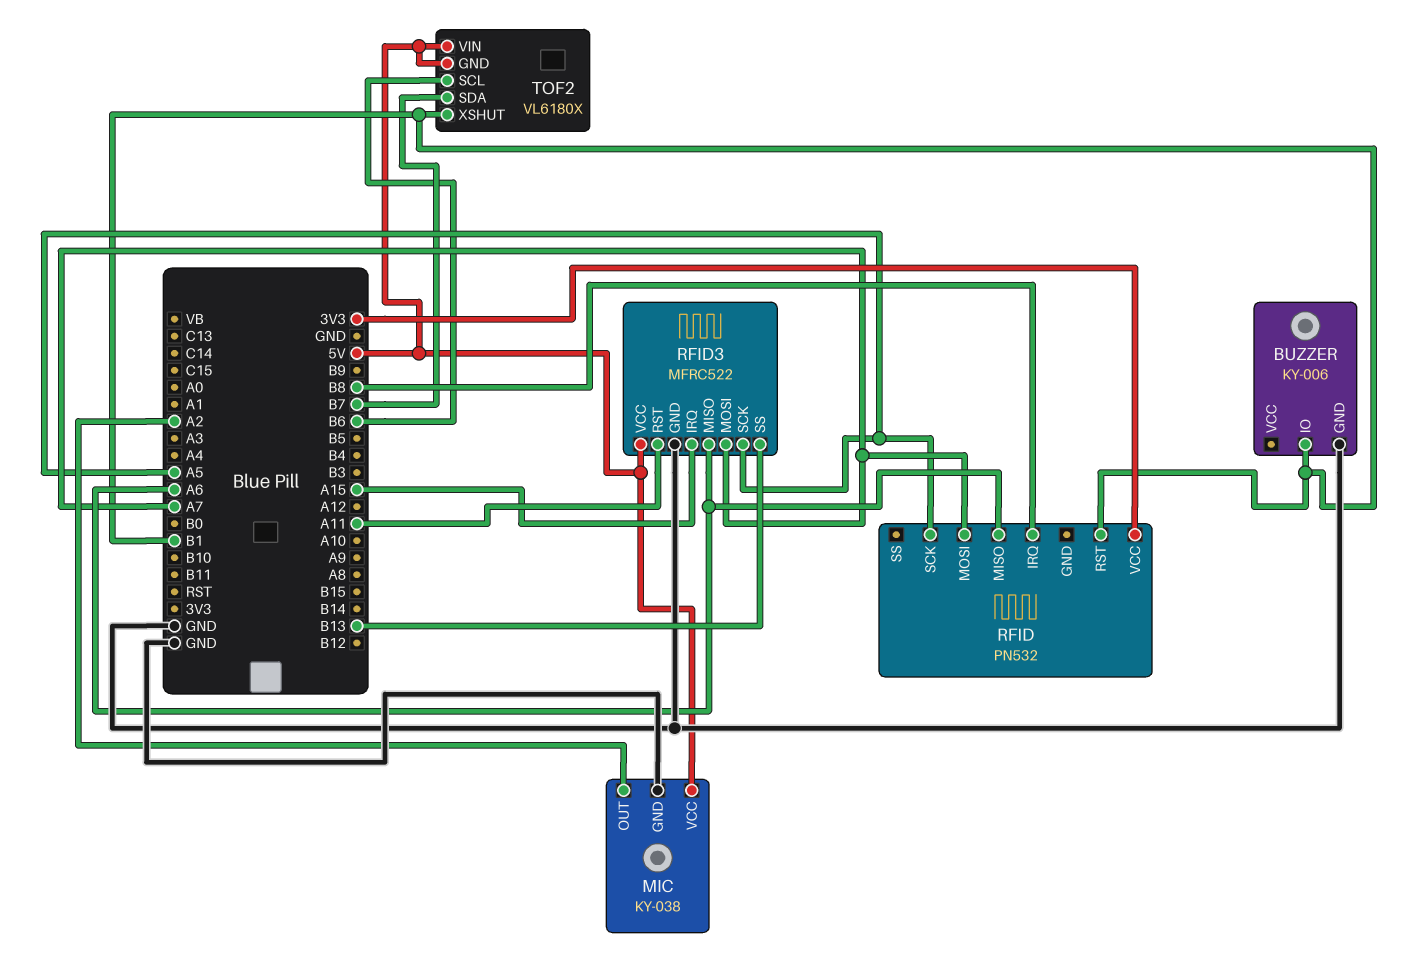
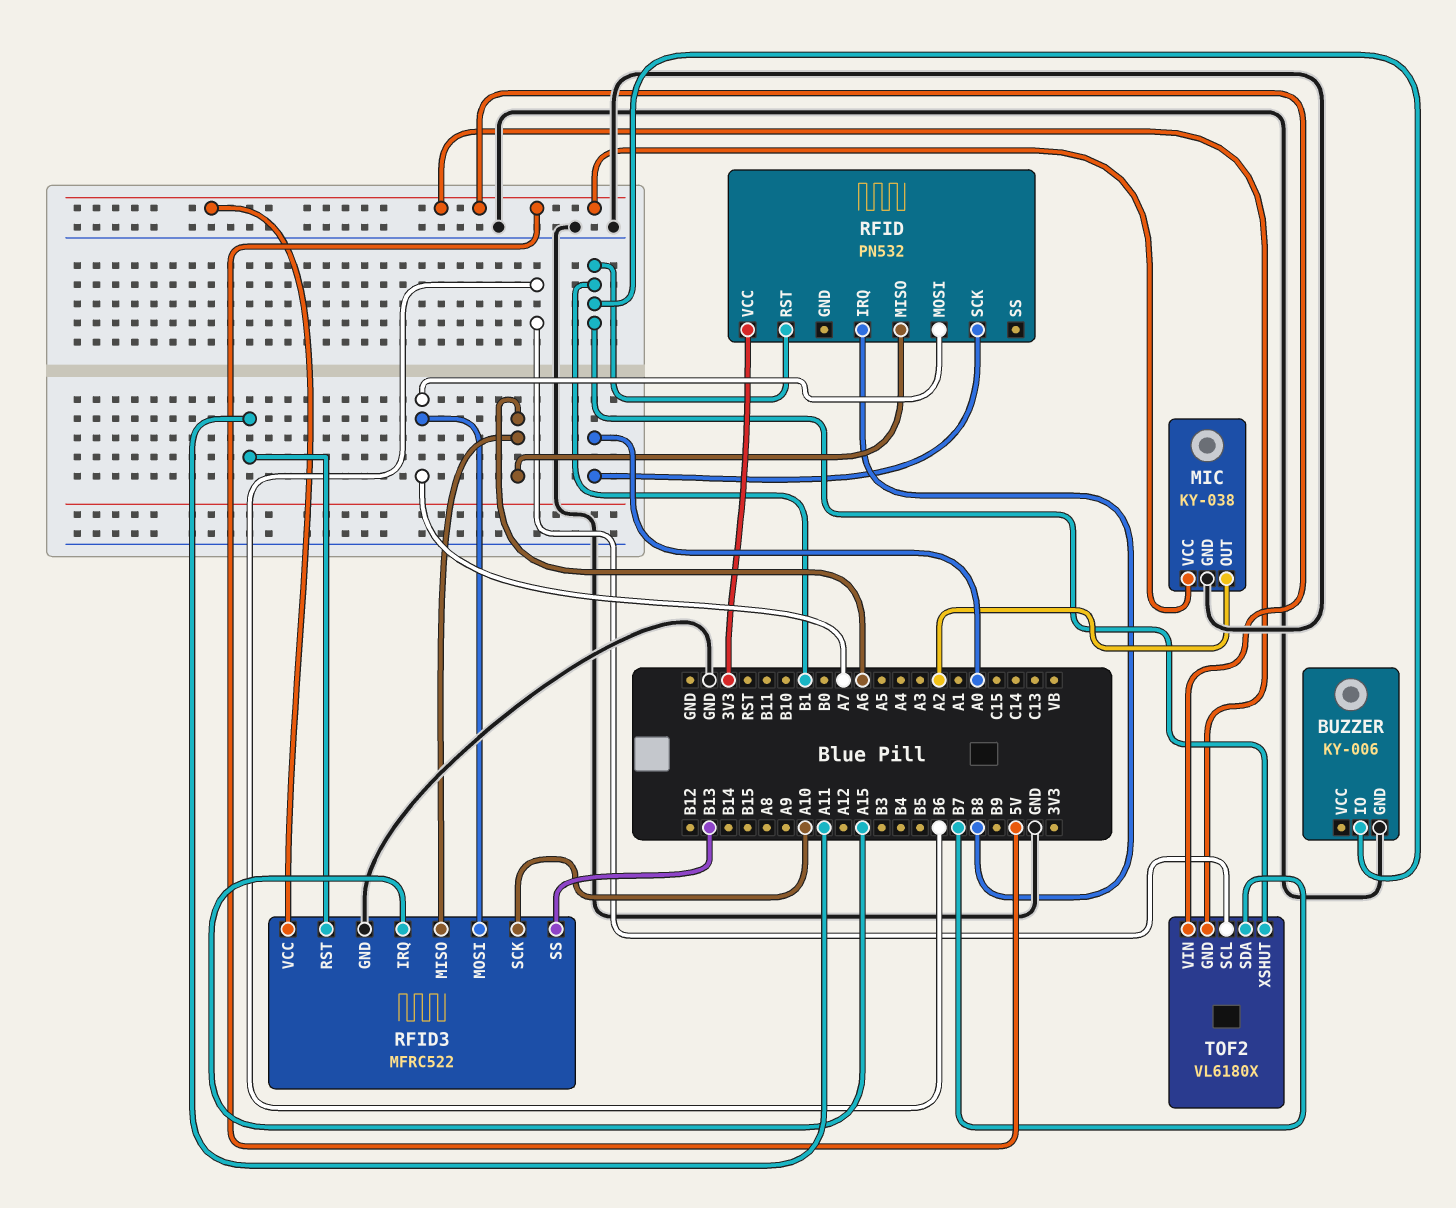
RFID pin SCK: A5 -> A0
RFID3 pin SCK: A5 -> A10

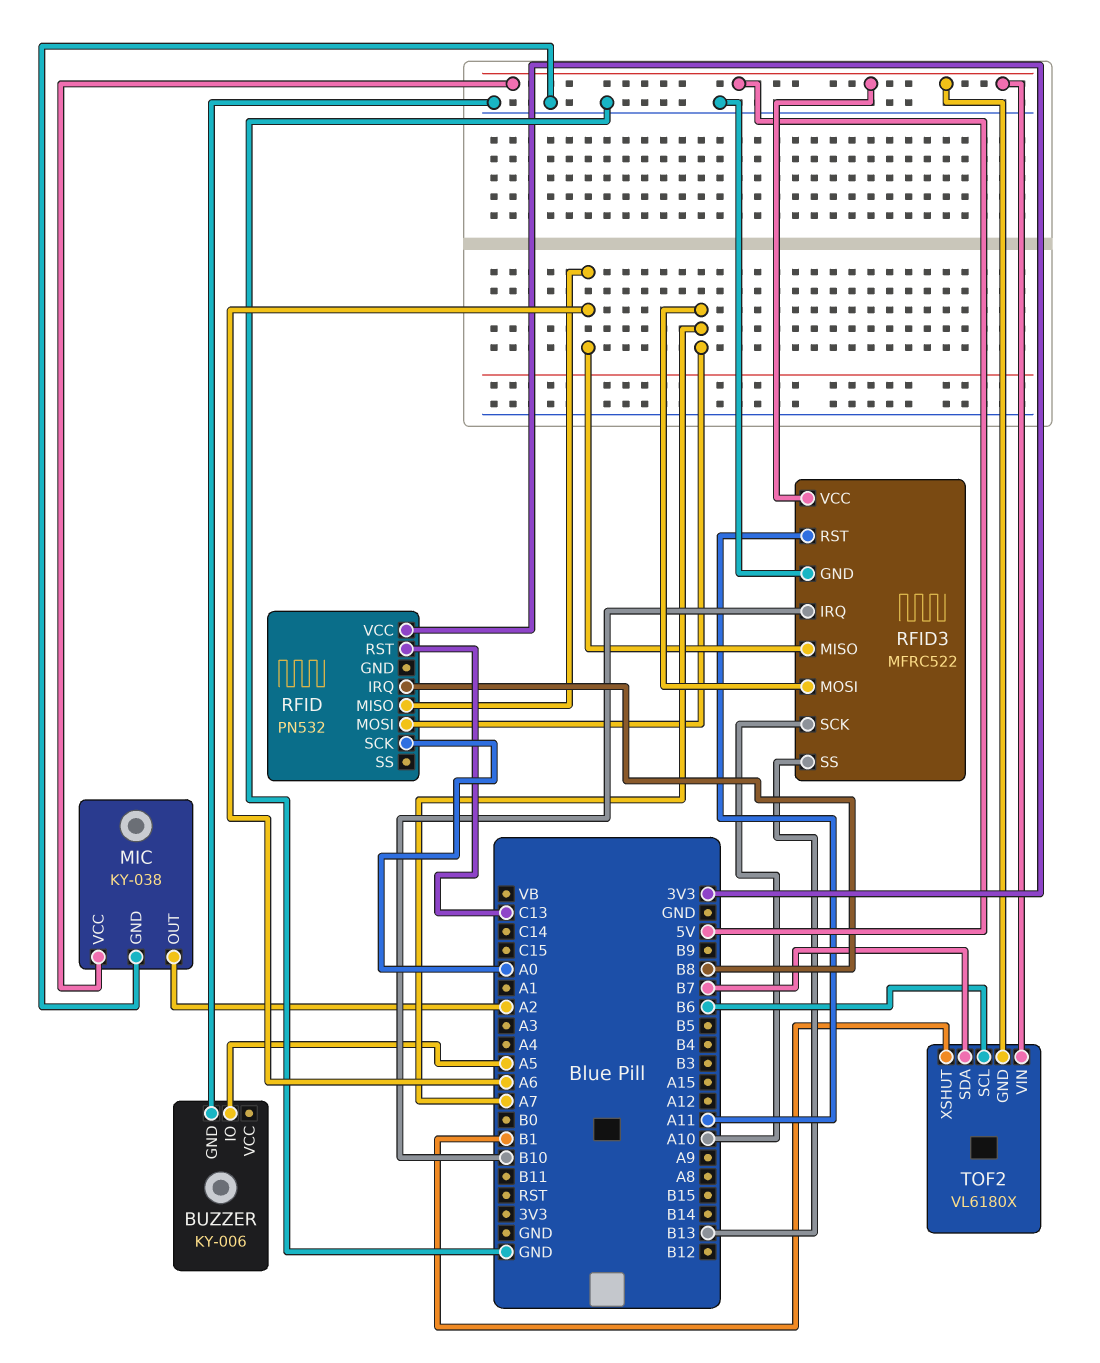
BUZZER pin IO: B1 -> A5
RFID pin RST: B1 -> C13
RFID3 pin IRQ: A15 -> B10

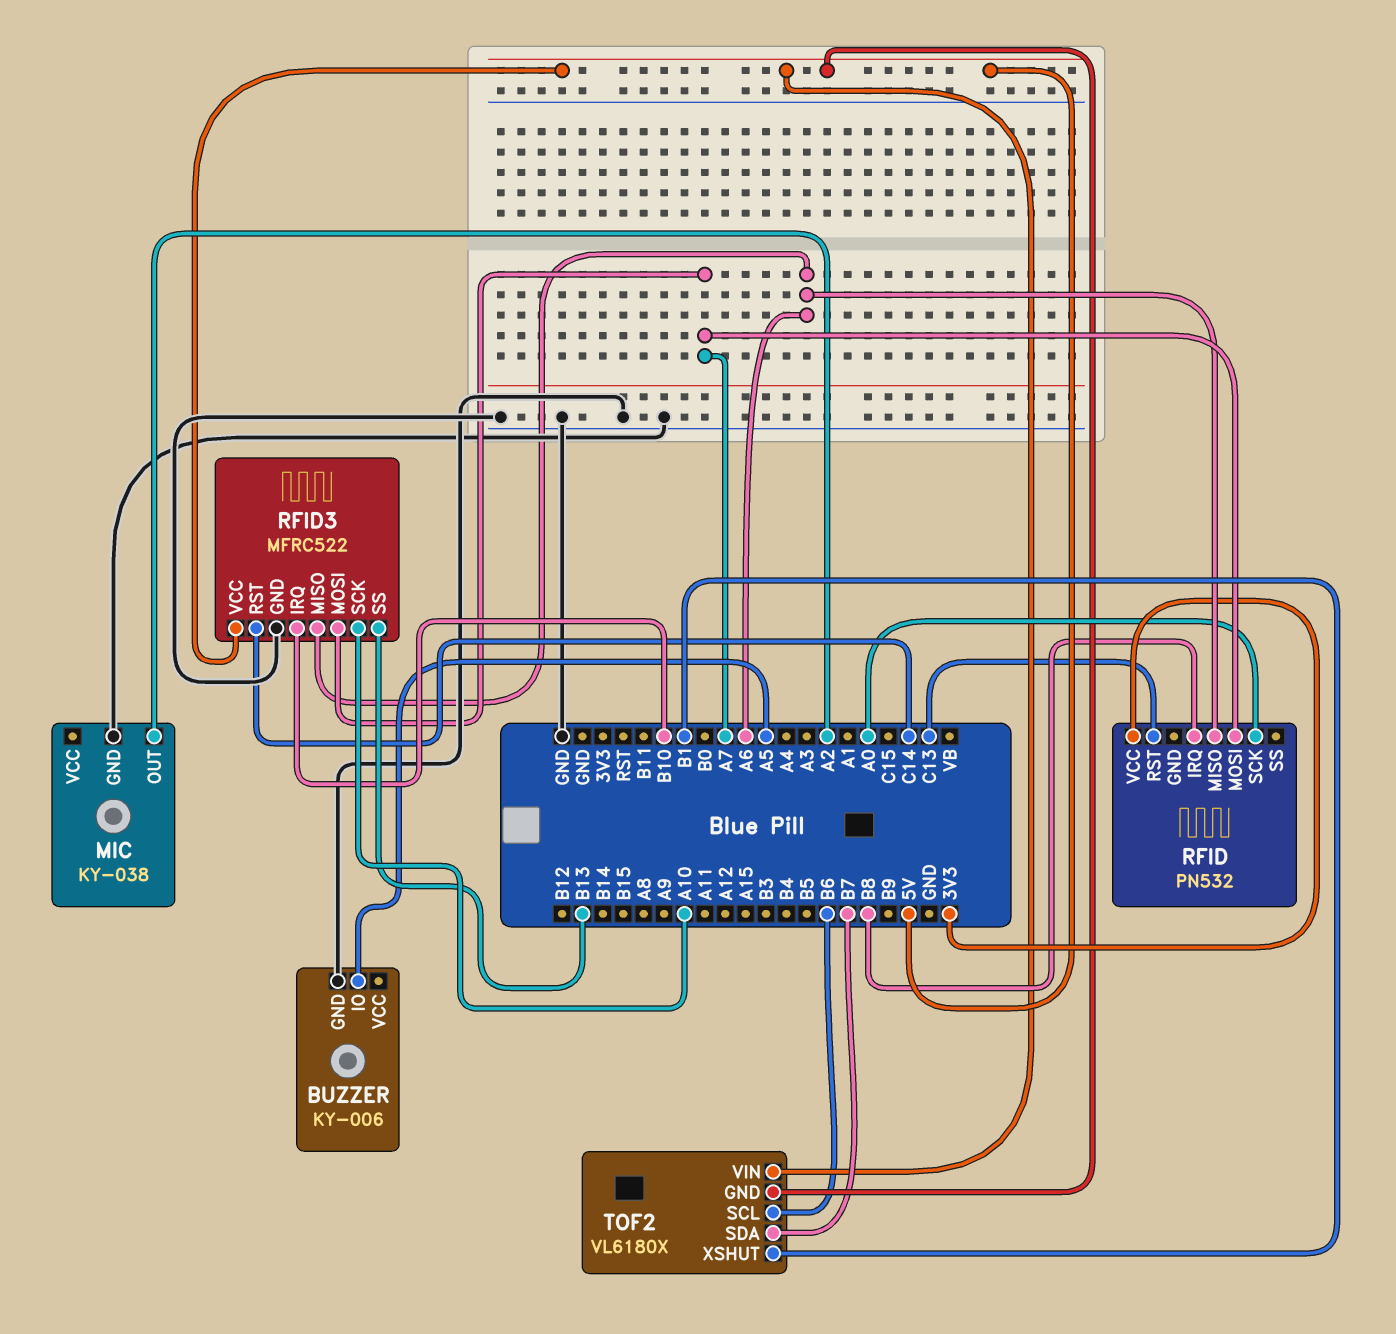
MIC pin VCC: 5V -> none
RFID3 pin RST: A11 -> C14

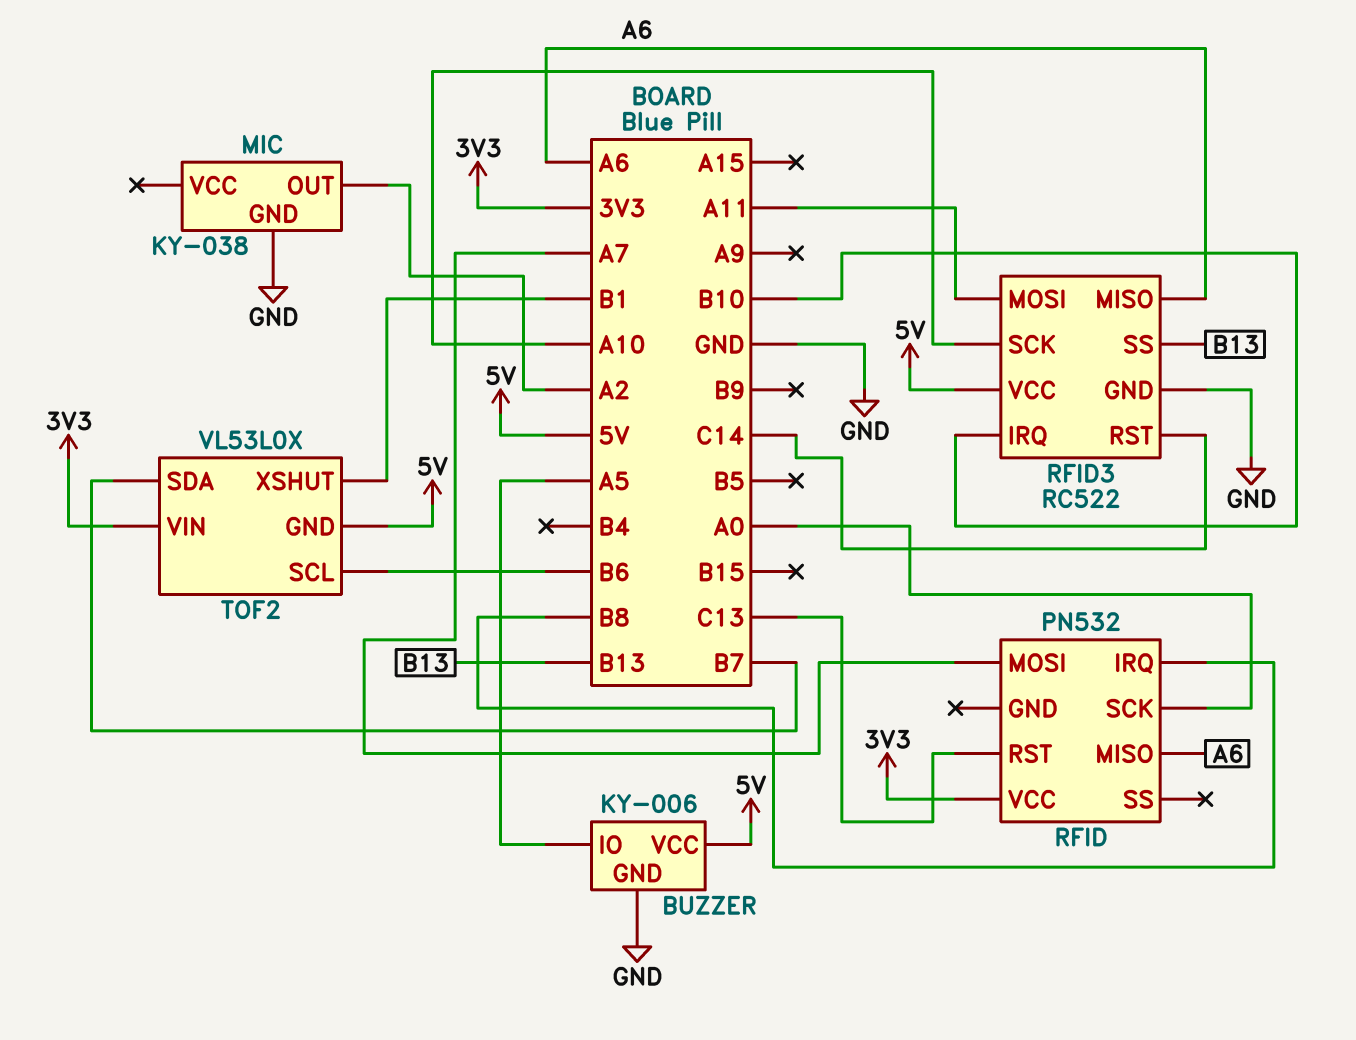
BUZZER pin VCC: none -> 5V
RFID3: MFRC522 -> RC522
RFID3 pin MOSI: A7 -> A11
TOF2: VL6180X -> VL53L0X
TOF2 pin VIN: 5V -> 3V3

